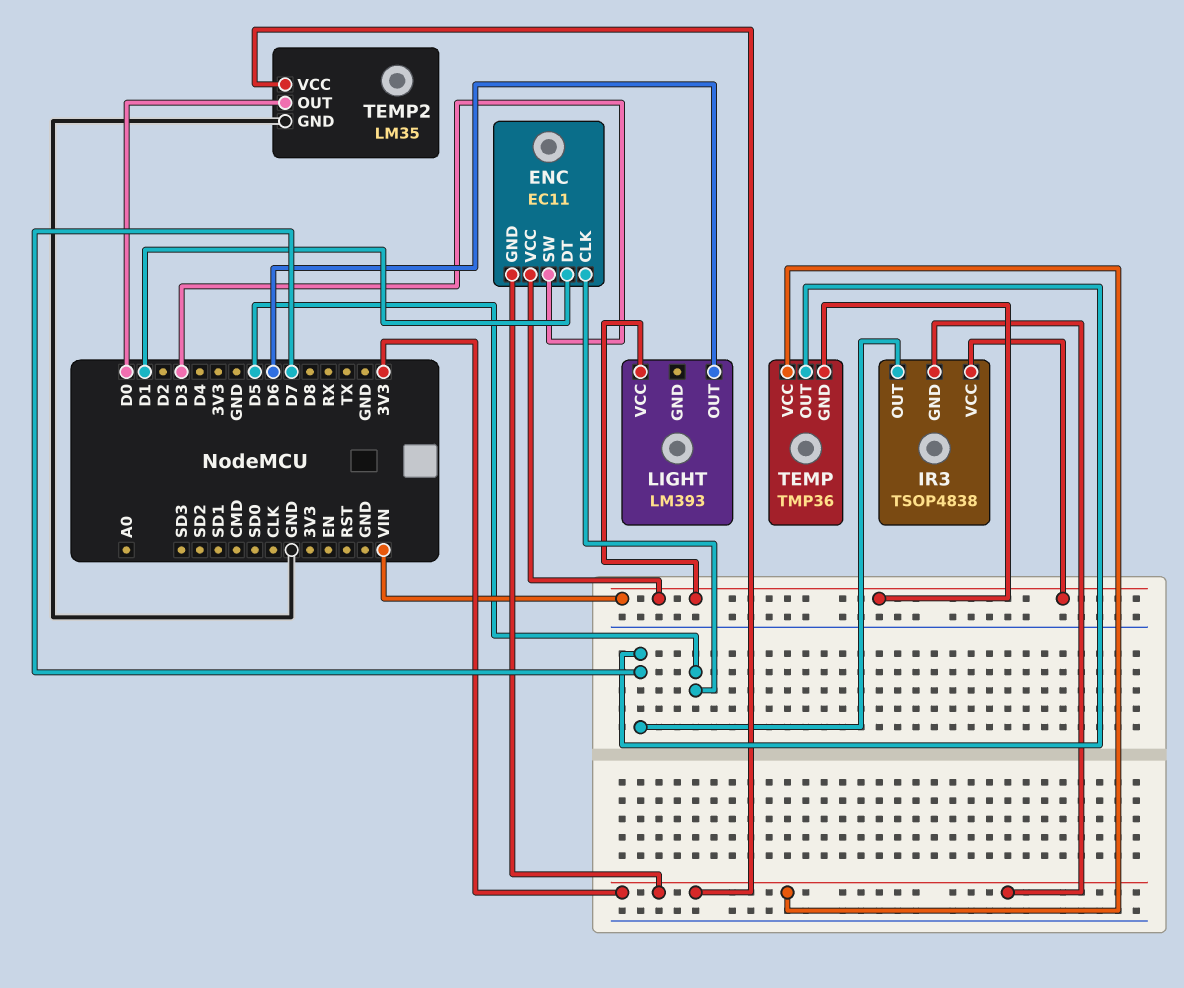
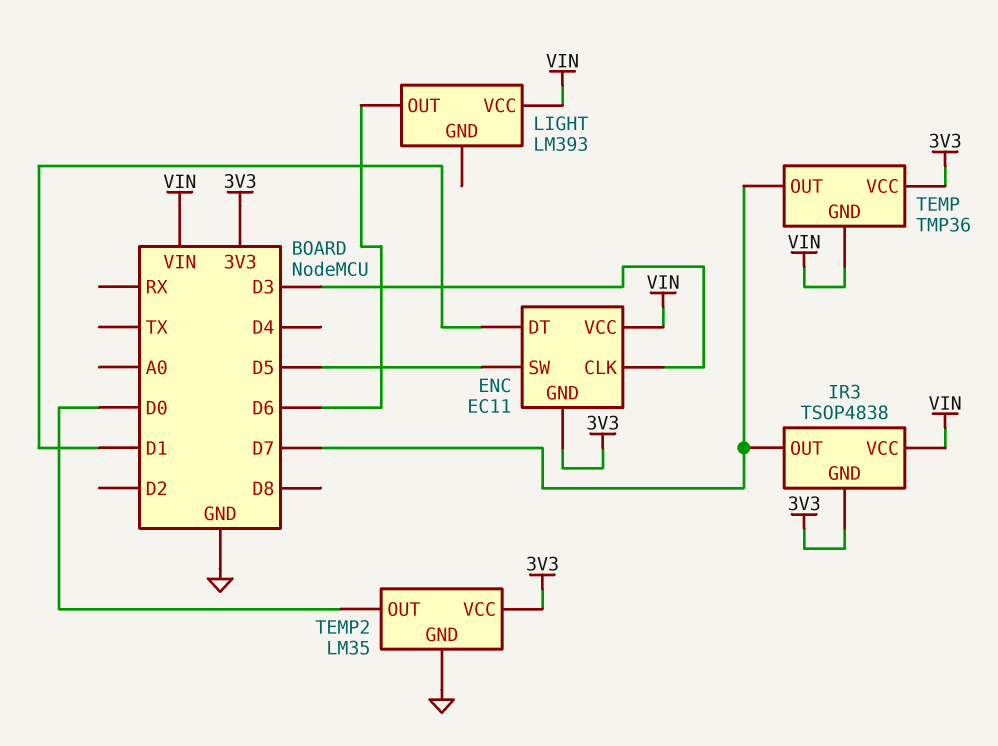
ENC pin CLK: D5 -> D3
ENC pin SW: D3 -> D5

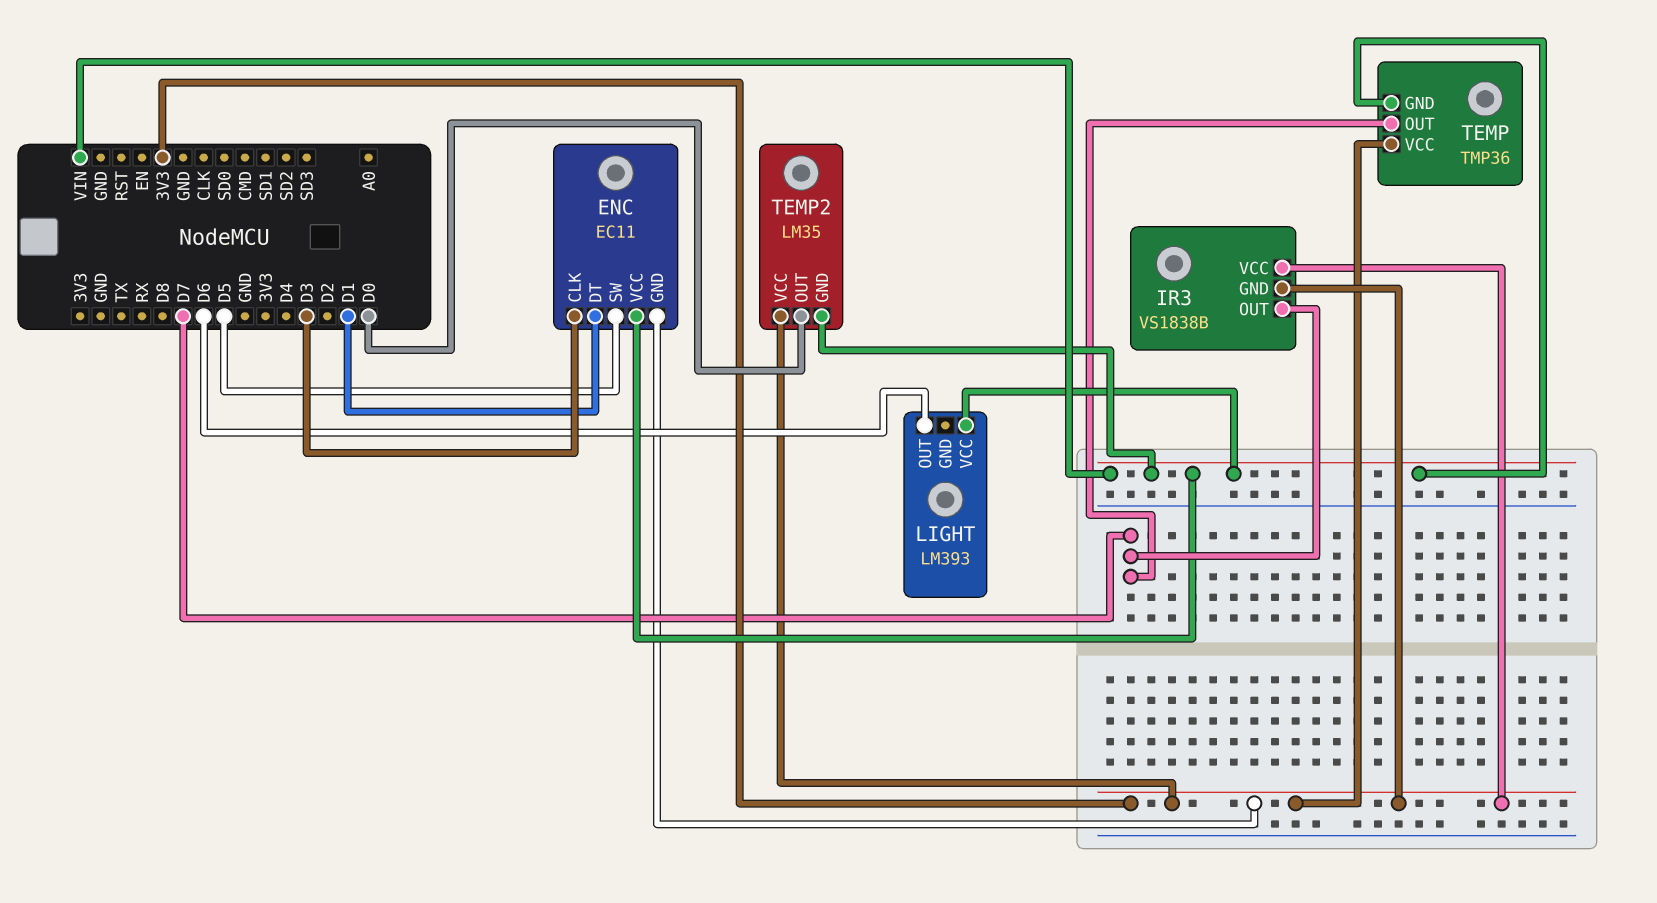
IR3: TSOP4838 -> VS1838B
IR3 pin VCC: VIN -> 3V3
TEMP2 pin GND: GND -> VIN

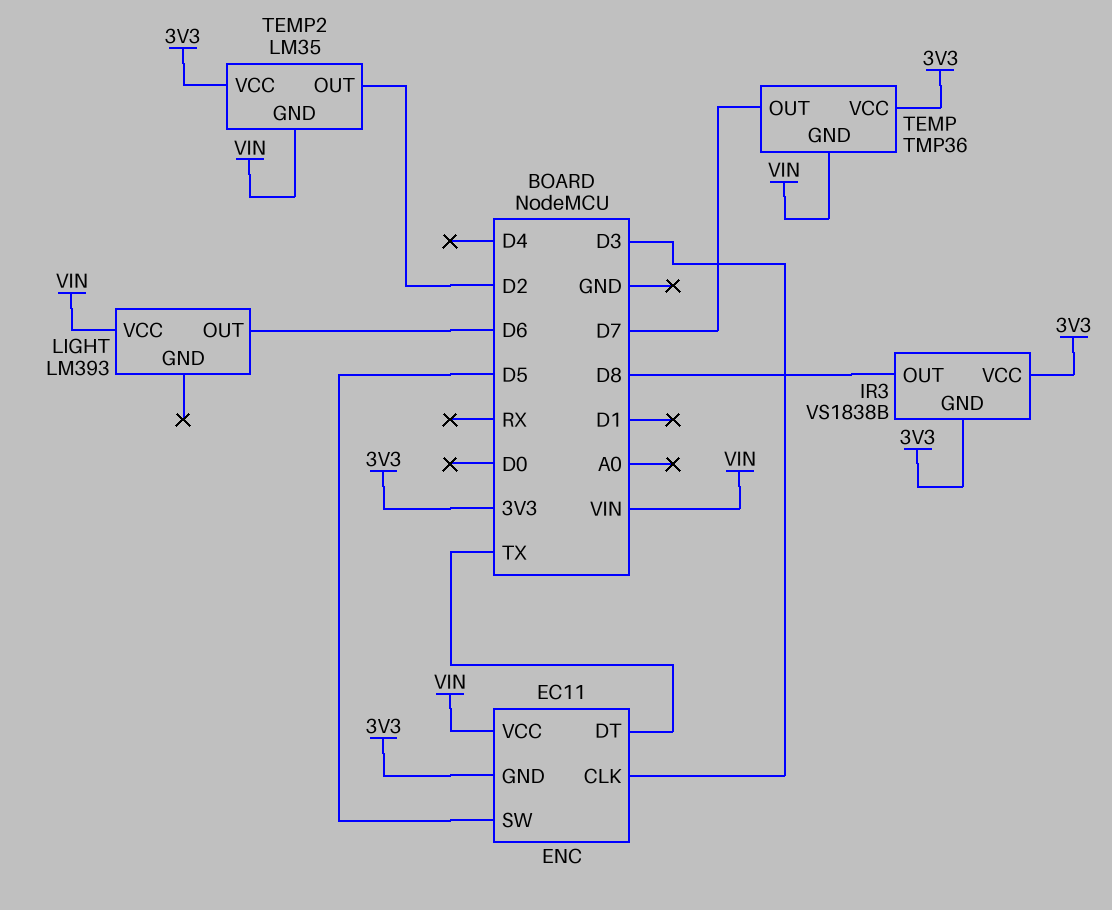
ENC pin DT: D1 -> TX
IR3 pin OUT: D7 -> D8
TEMP2 pin OUT: D0 -> D2

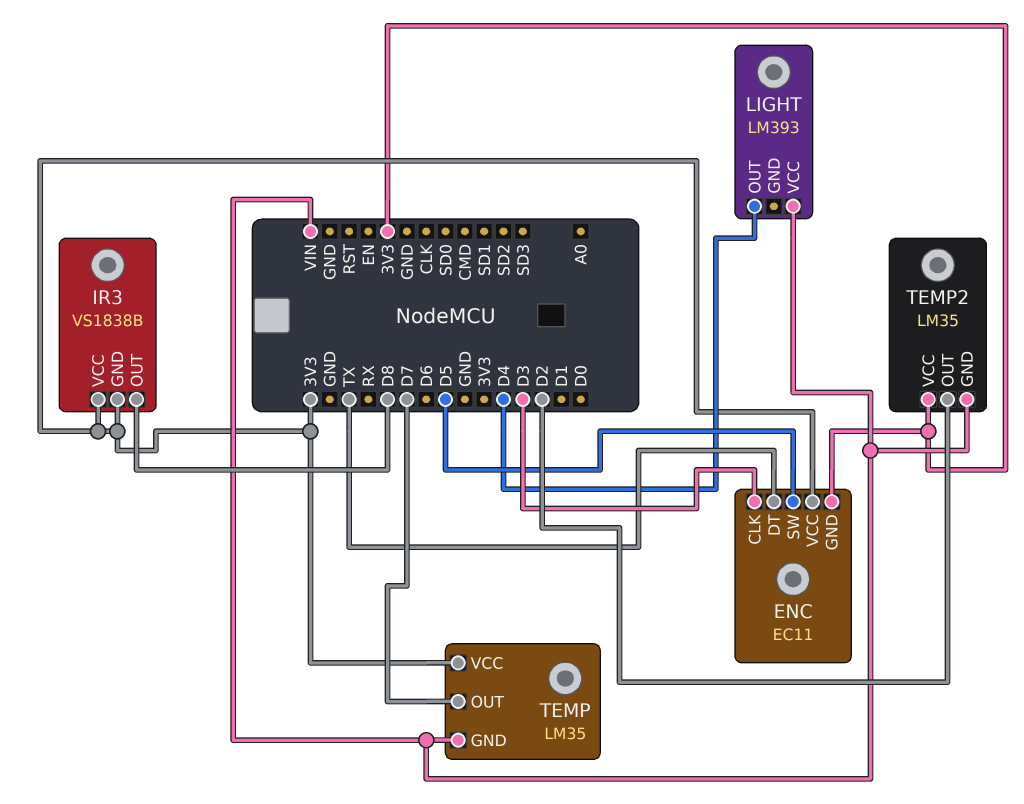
ENC pin VCC: VIN -> 3V3
LIGHT pin OUT: D6 -> D4
TEMP: TMP36 -> LM35

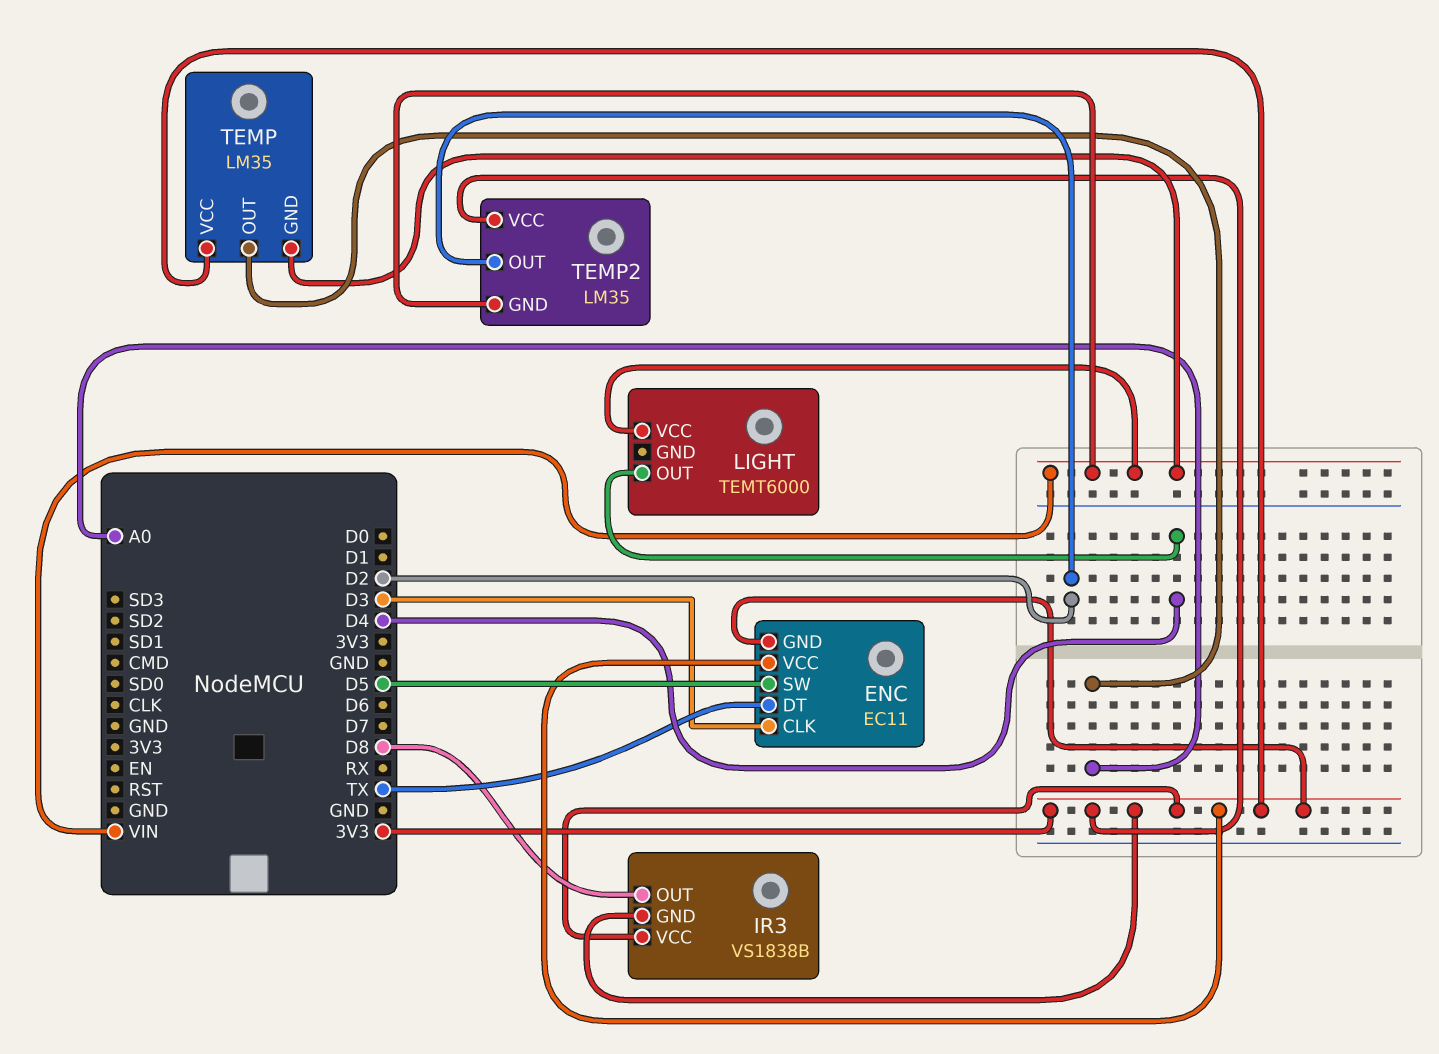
LIGHT: LM393 -> TEMT6000
TEMP pin OUT: D7 -> A0

